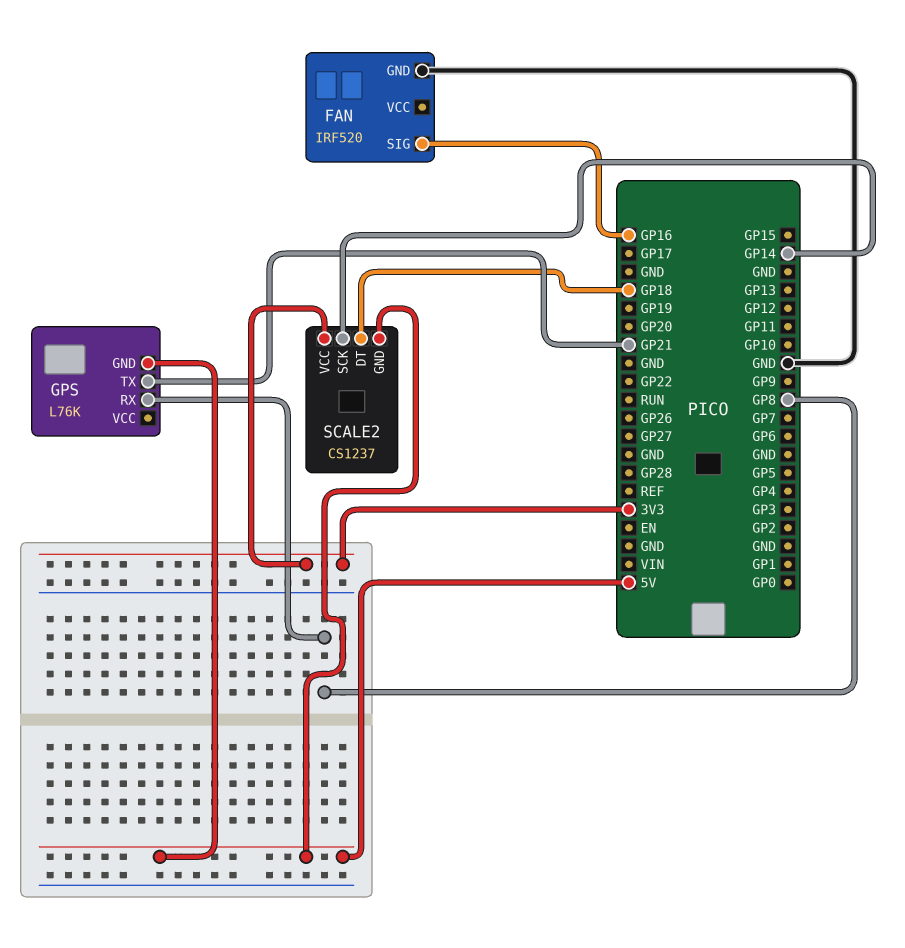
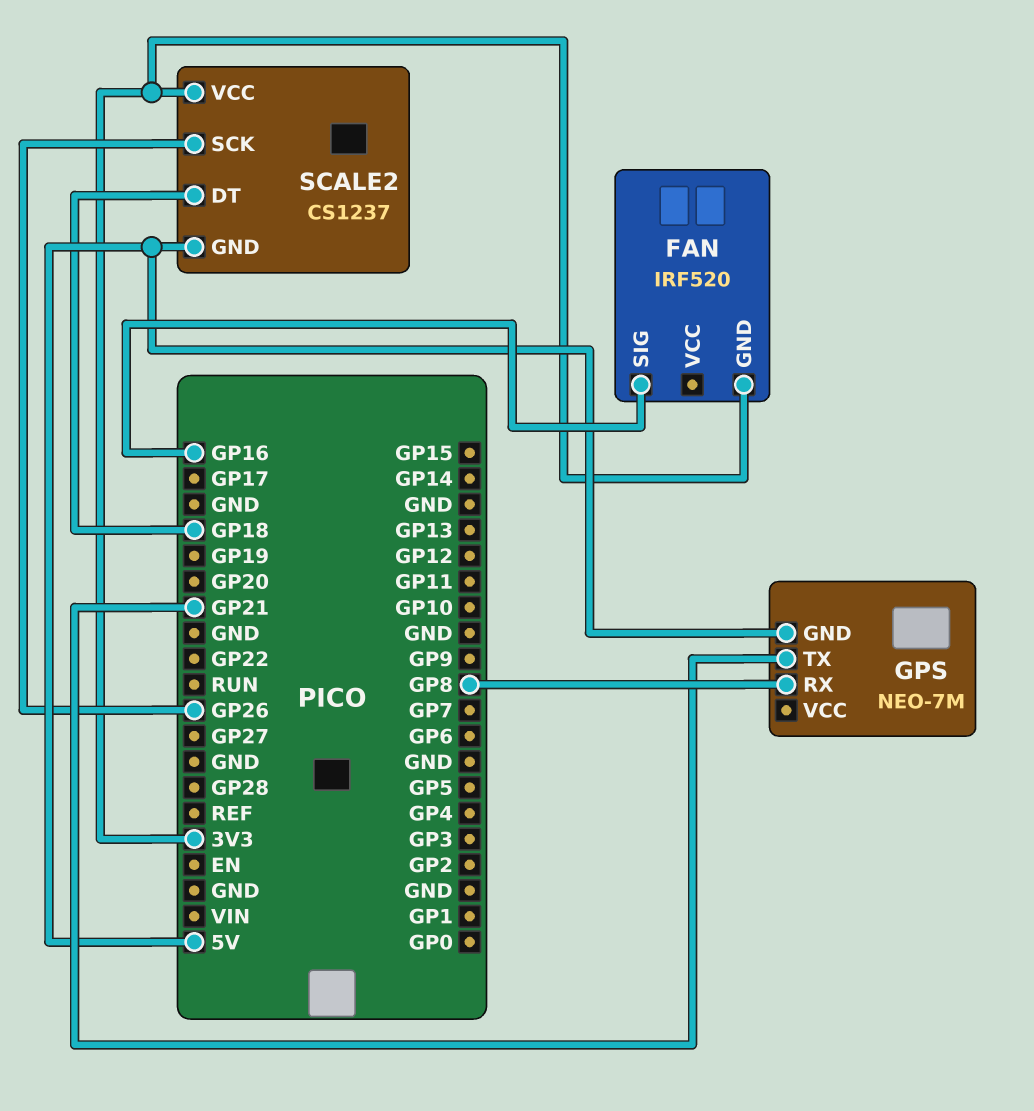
FAN pin GND: GND -> 3V3
GPS: L76K -> NEO-7M
SCALE2 pin SCK: GP14 -> GP26

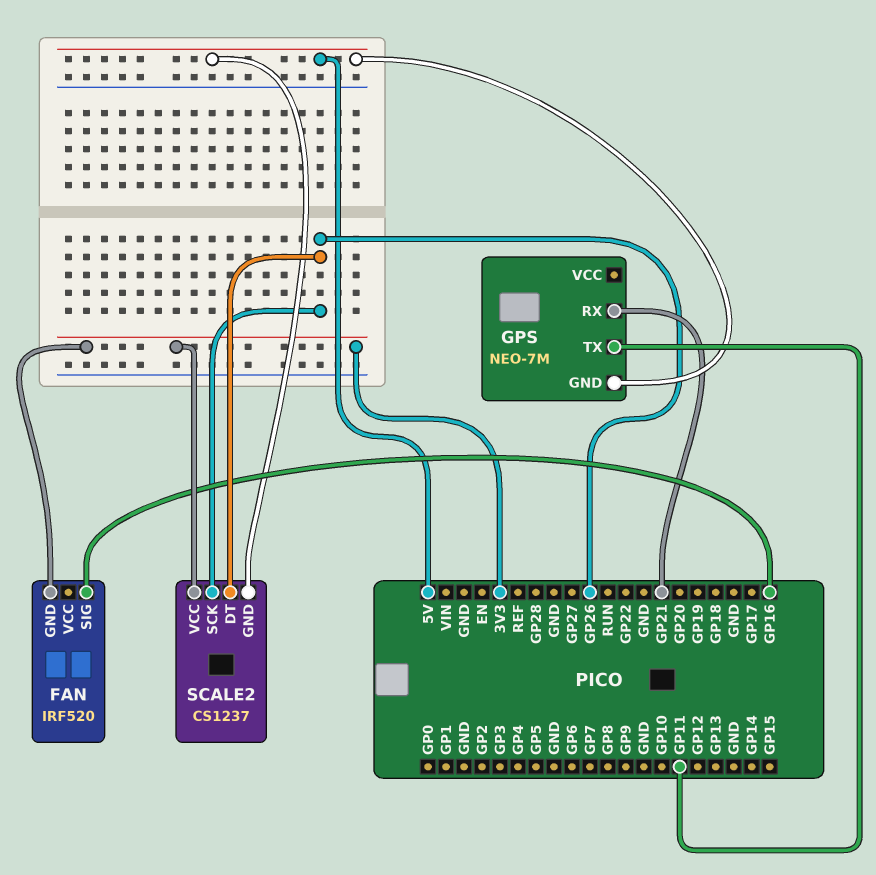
GPS pin RX: GP8 -> GP21
GPS pin TX: GP21 -> GP11
SCALE2 pin DT: GP18 -> GP26

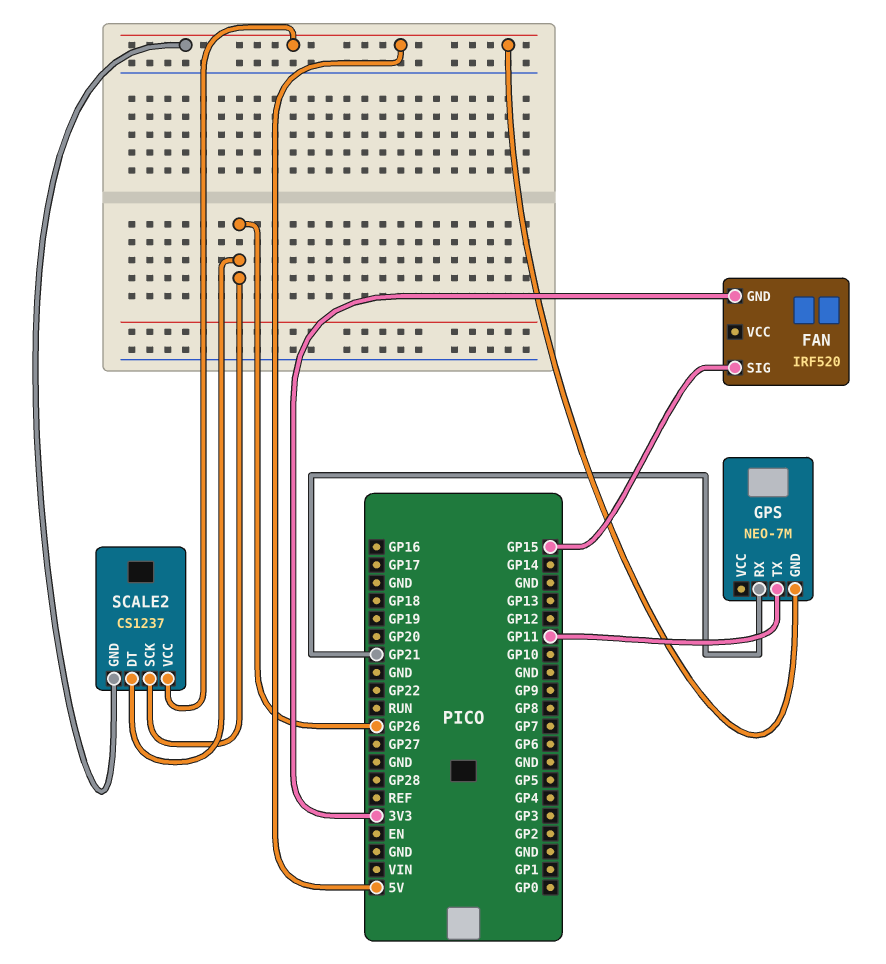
FAN pin SIG: GP16 -> GP15
SCALE2 pin VCC: 3V3 -> 5V

